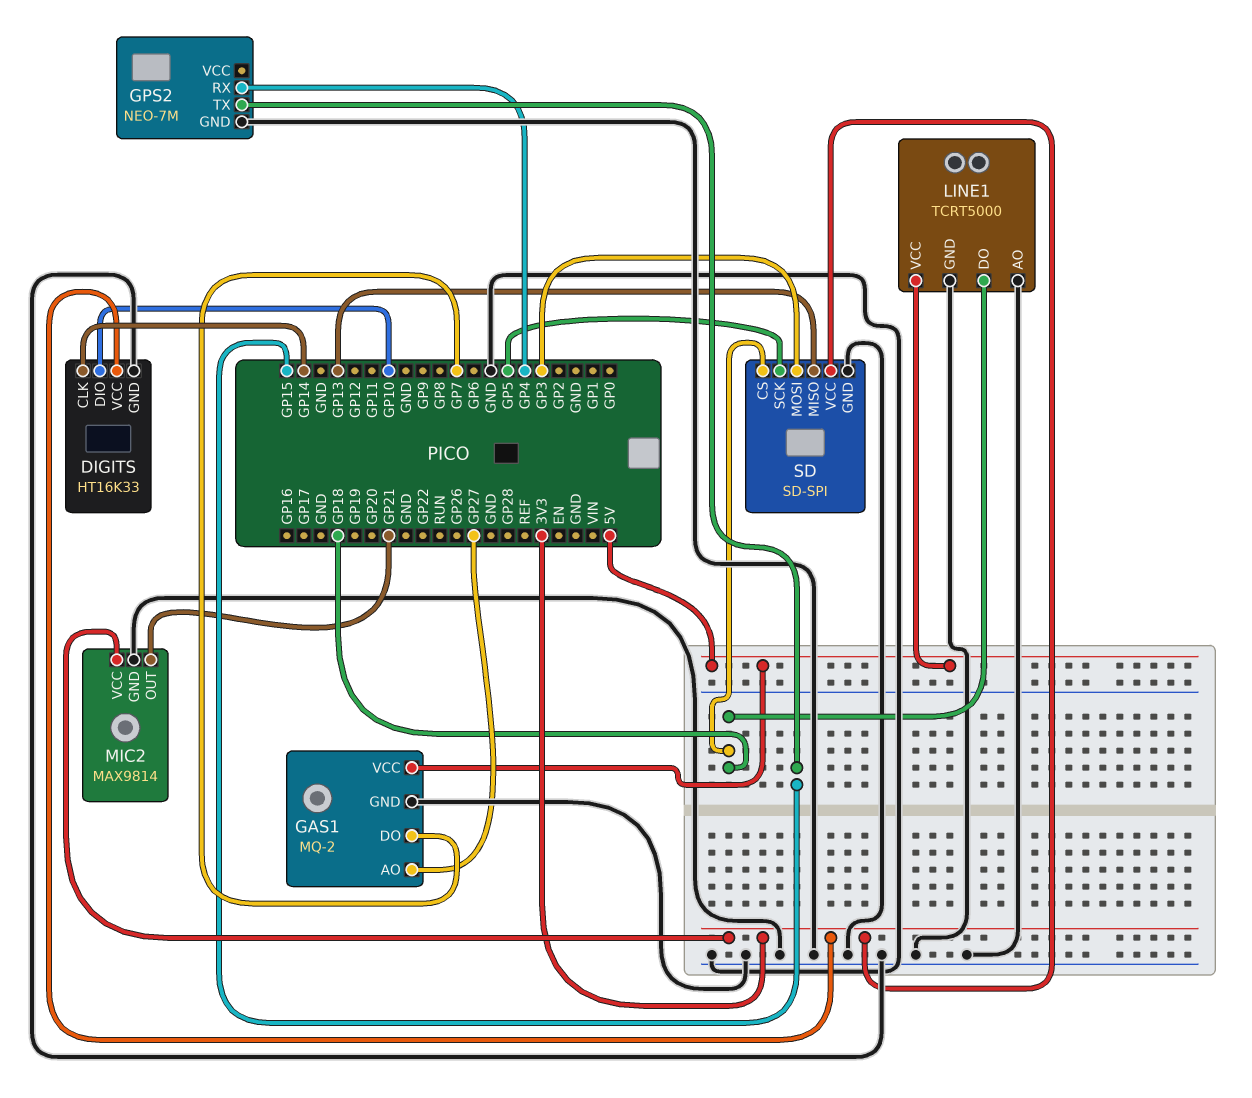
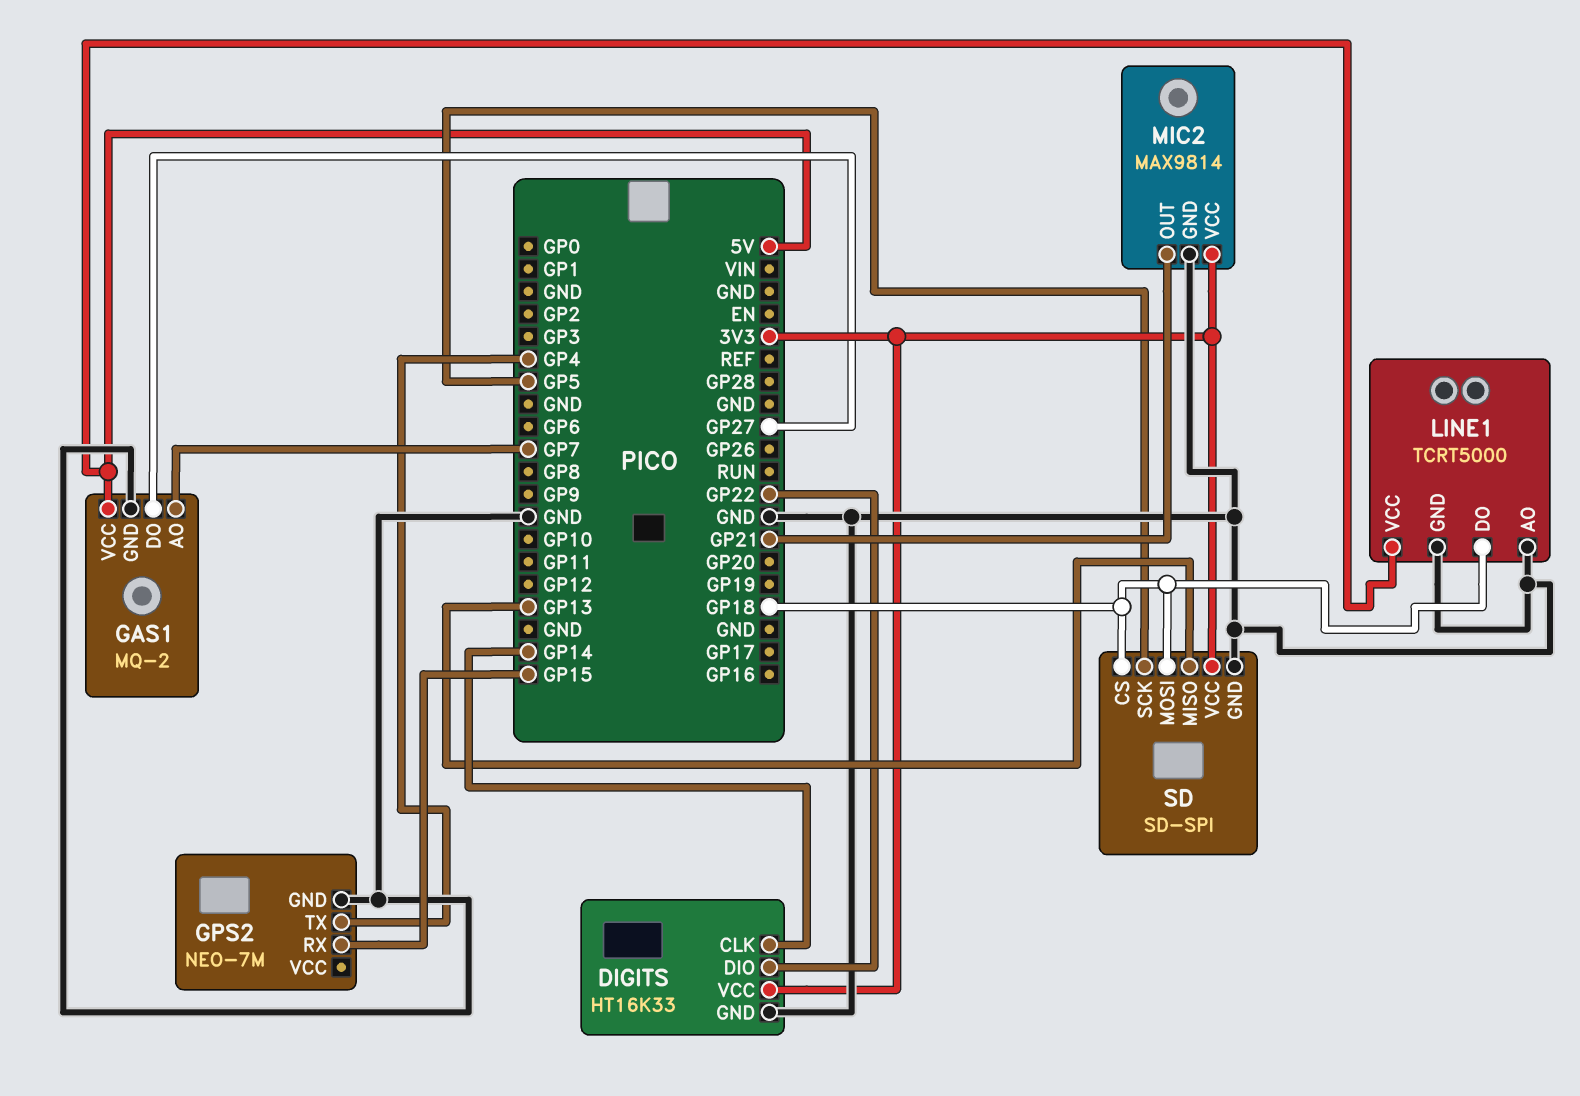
DIGITS pin DIO: GP10 -> GP22
GAS1 pin AO: GP27 -> GP7
GAS1 pin DO: GP7 -> GP27
GPS2 pin RX: GP4 -> GP15
GPS2 pin TX: GP15 -> GP4
SD pin MOSI: GP3 -> GP18

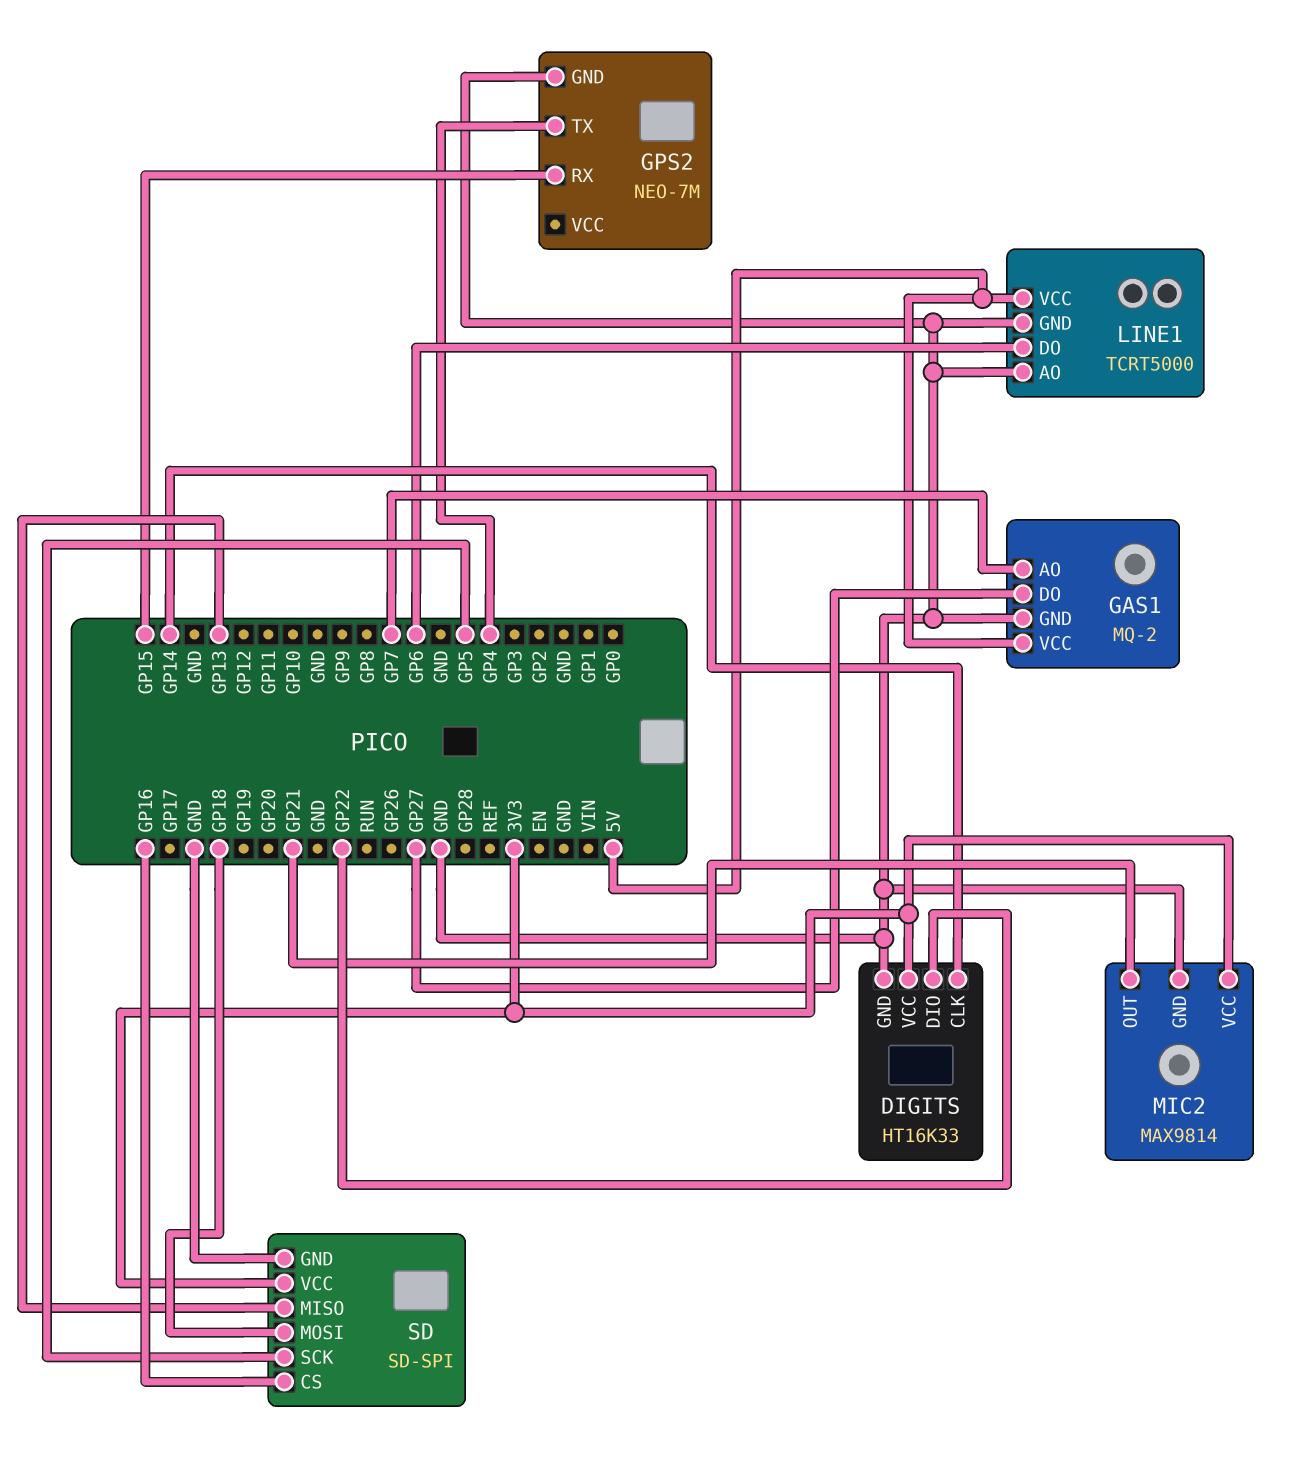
LINE1 pin DO: GP18 -> GP6
SD pin CS: GP18 -> GP16

